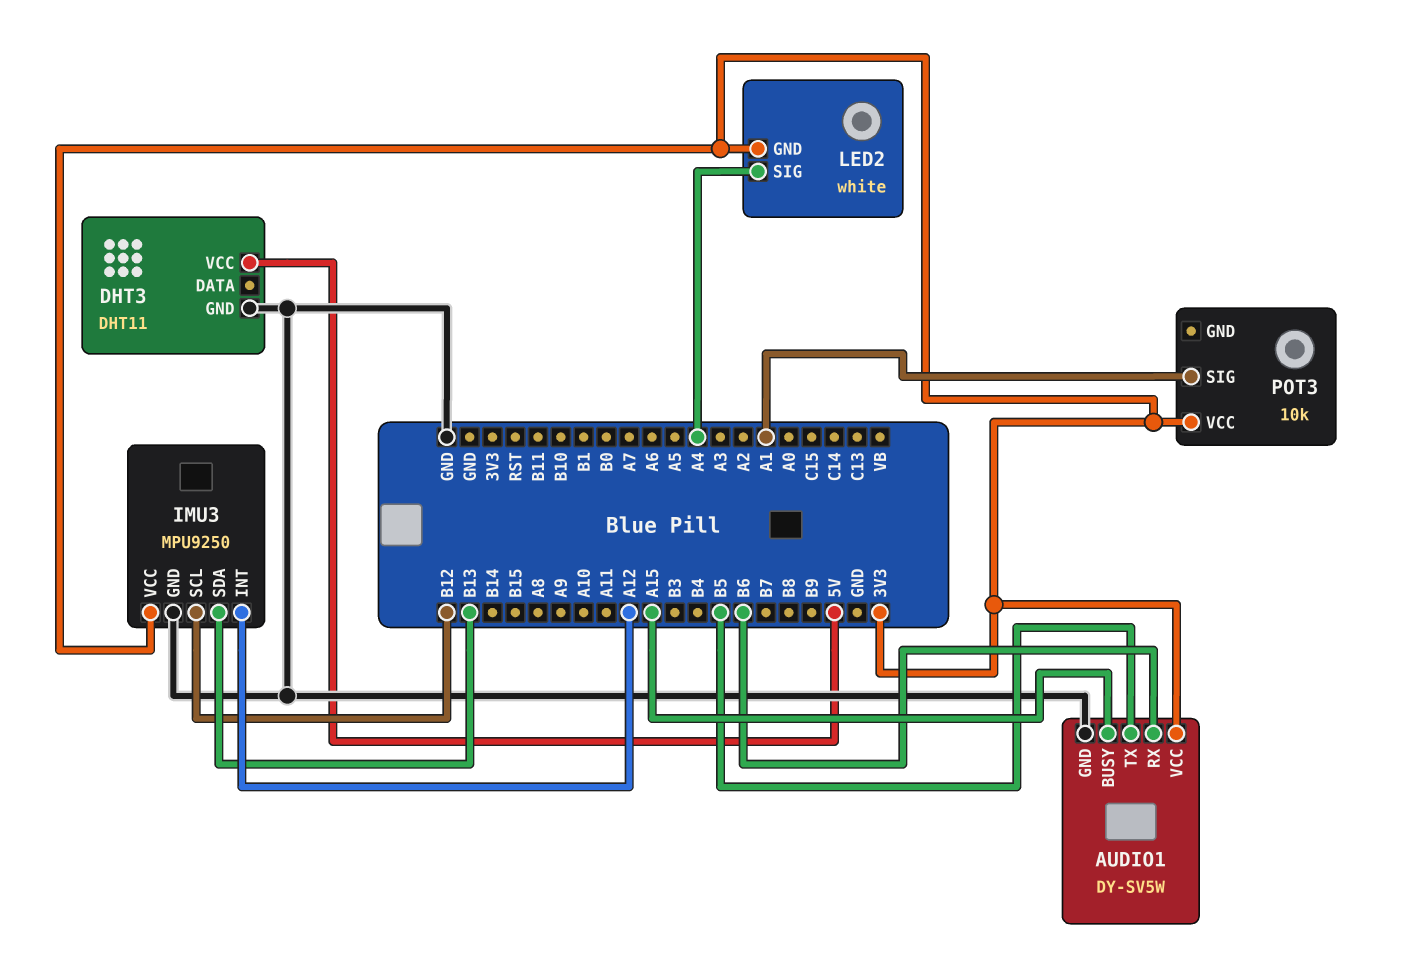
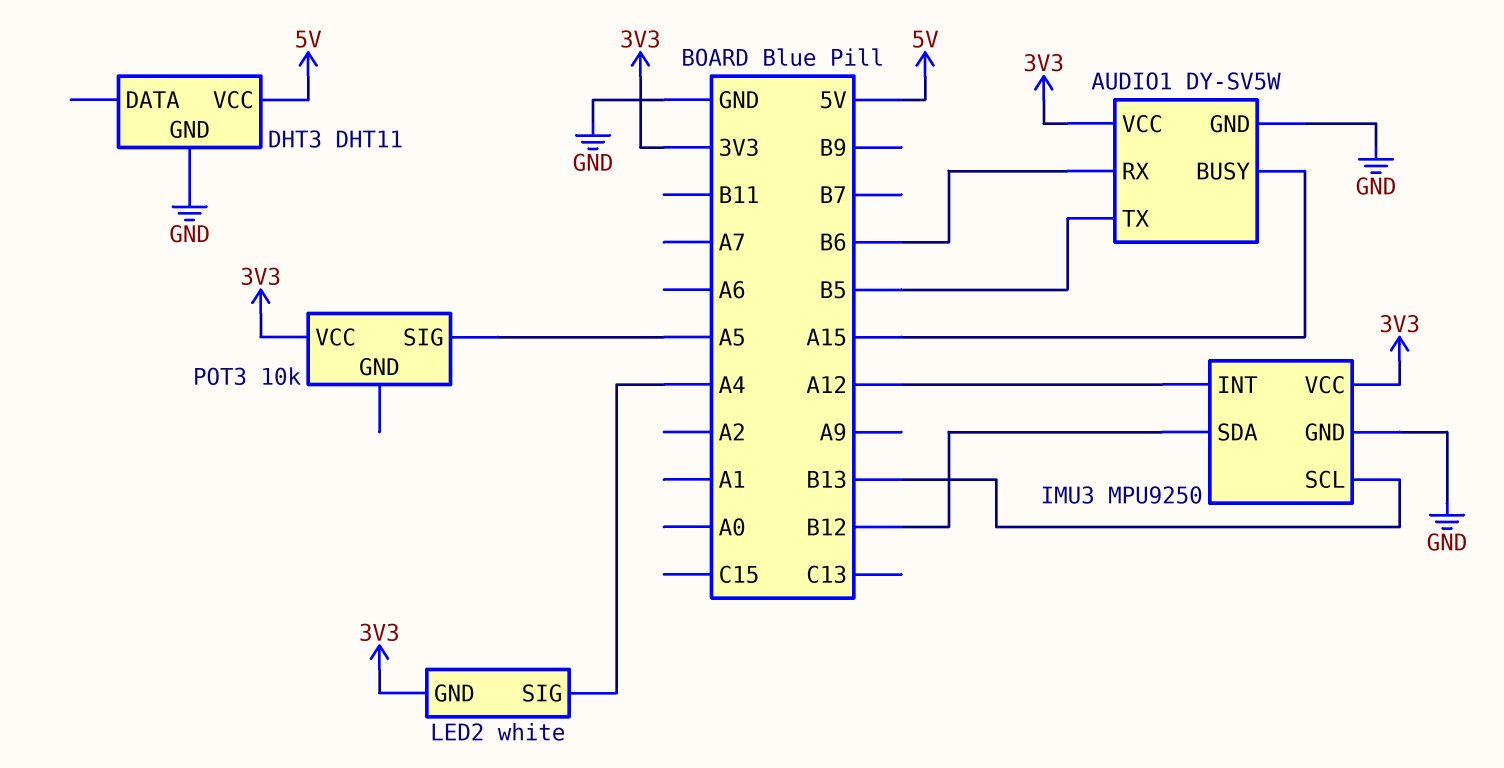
IMU3 pin SCL: B12 -> B13
IMU3 pin SDA: B13 -> B12
POT3 pin SIG: A1 -> A5

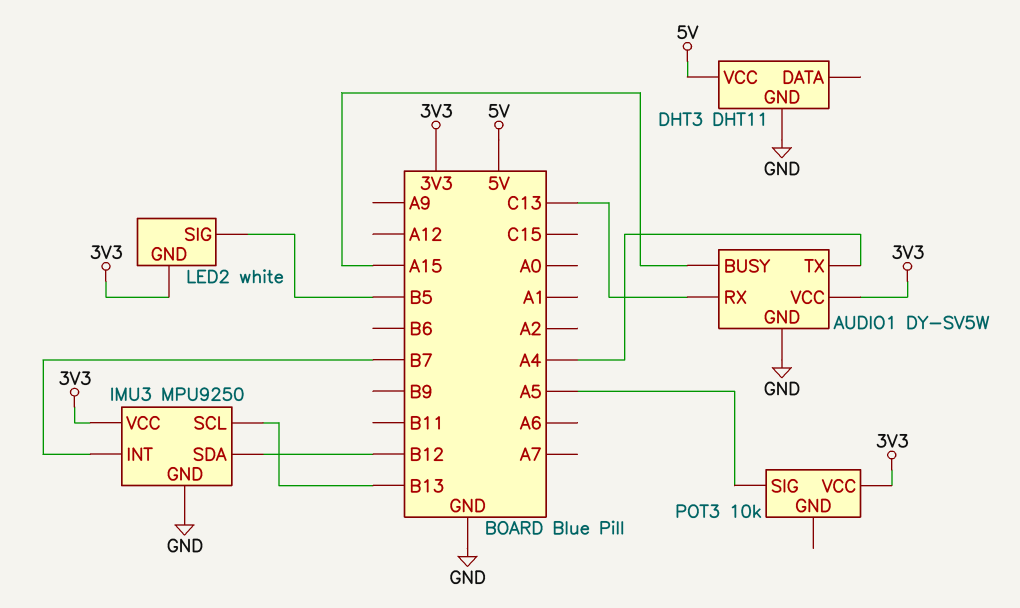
AUDIO1 pin RX: B6 -> C13
AUDIO1 pin TX: B5 -> A4
IMU3 pin INT: A12 -> B7
LED2 pin SIG: A4 -> B5

